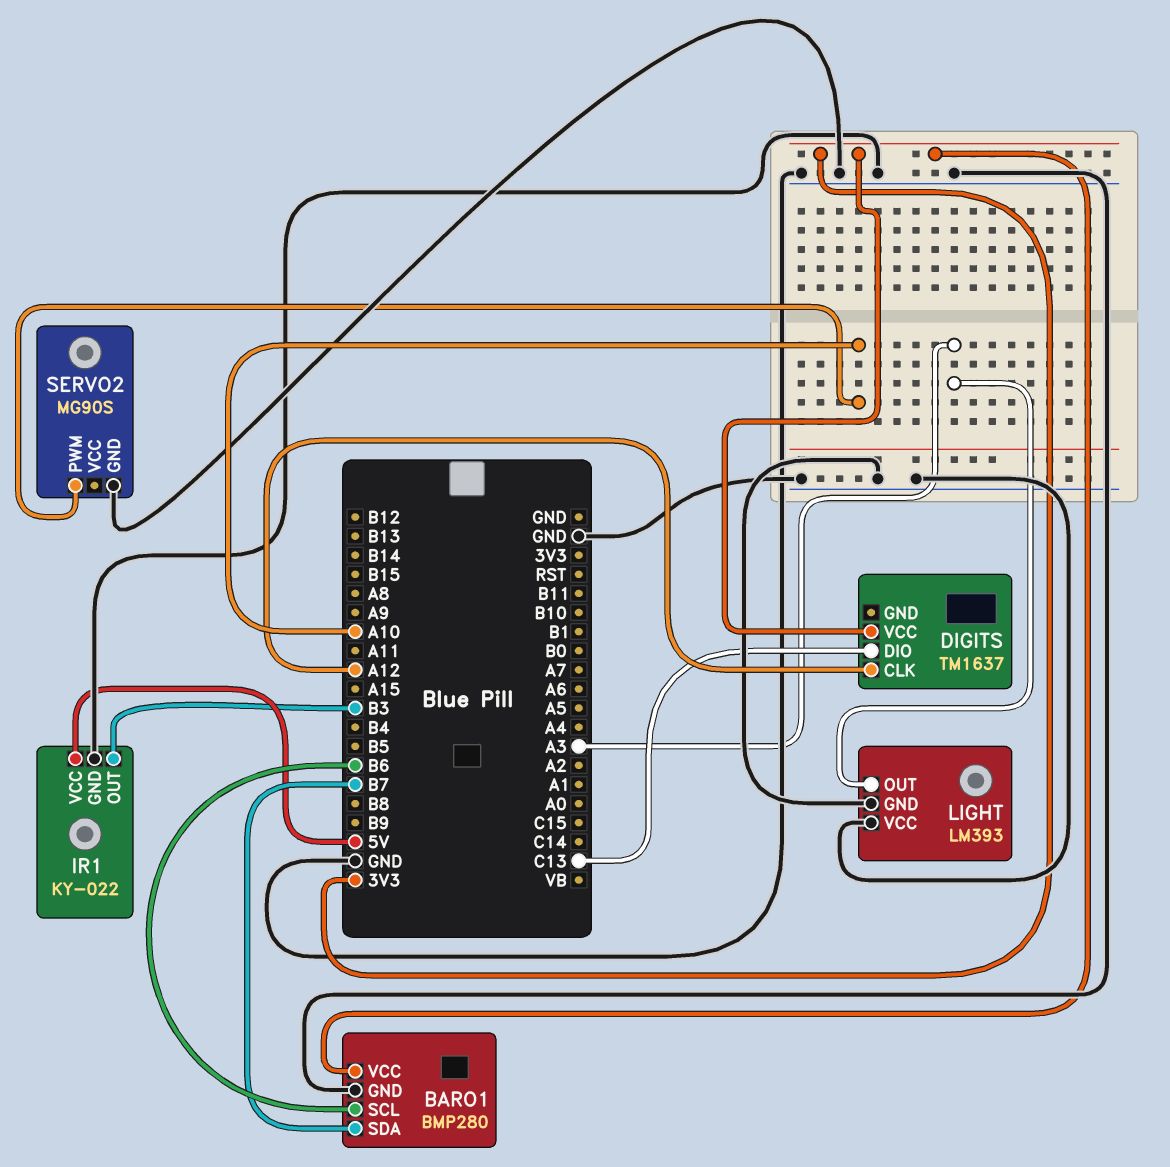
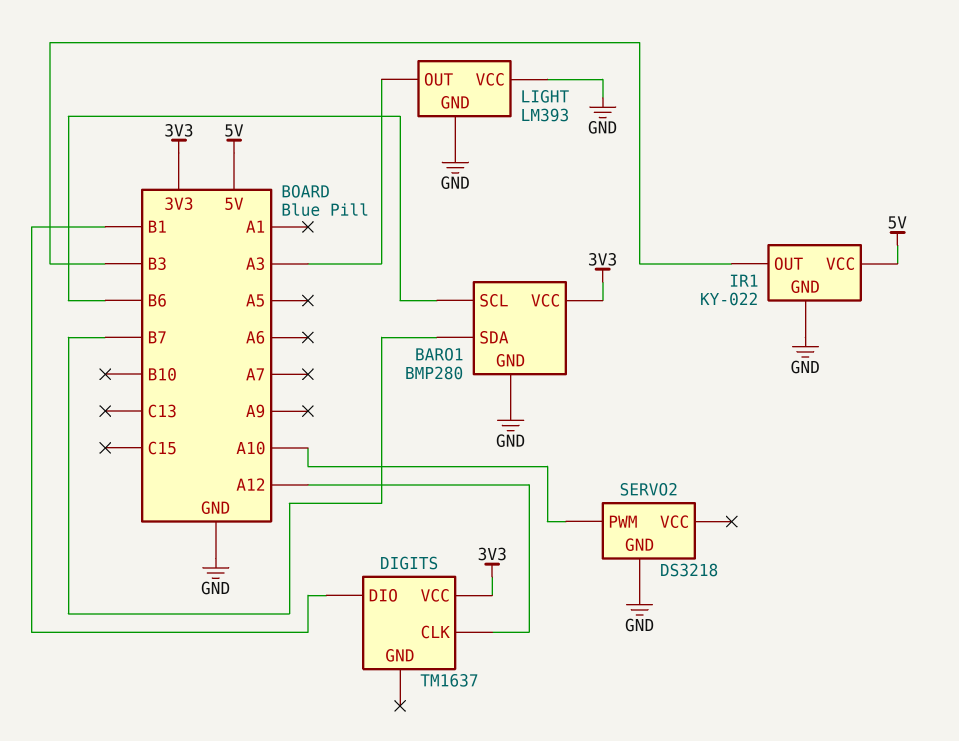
DIGITS pin DIO: C13 -> B1
SERVO2: MG90S -> DS3218

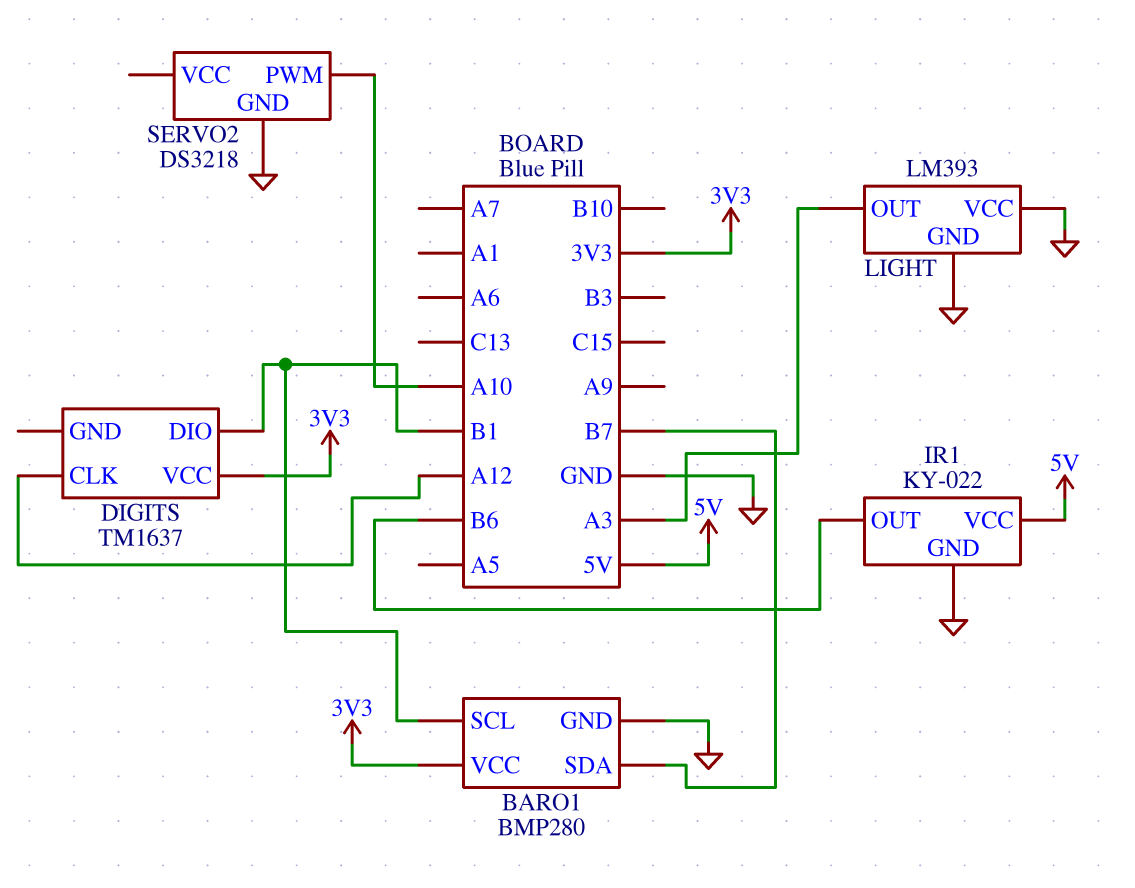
BARO1 pin SCL: B6 -> B1
IR1 pin OUT: B3 -> B6

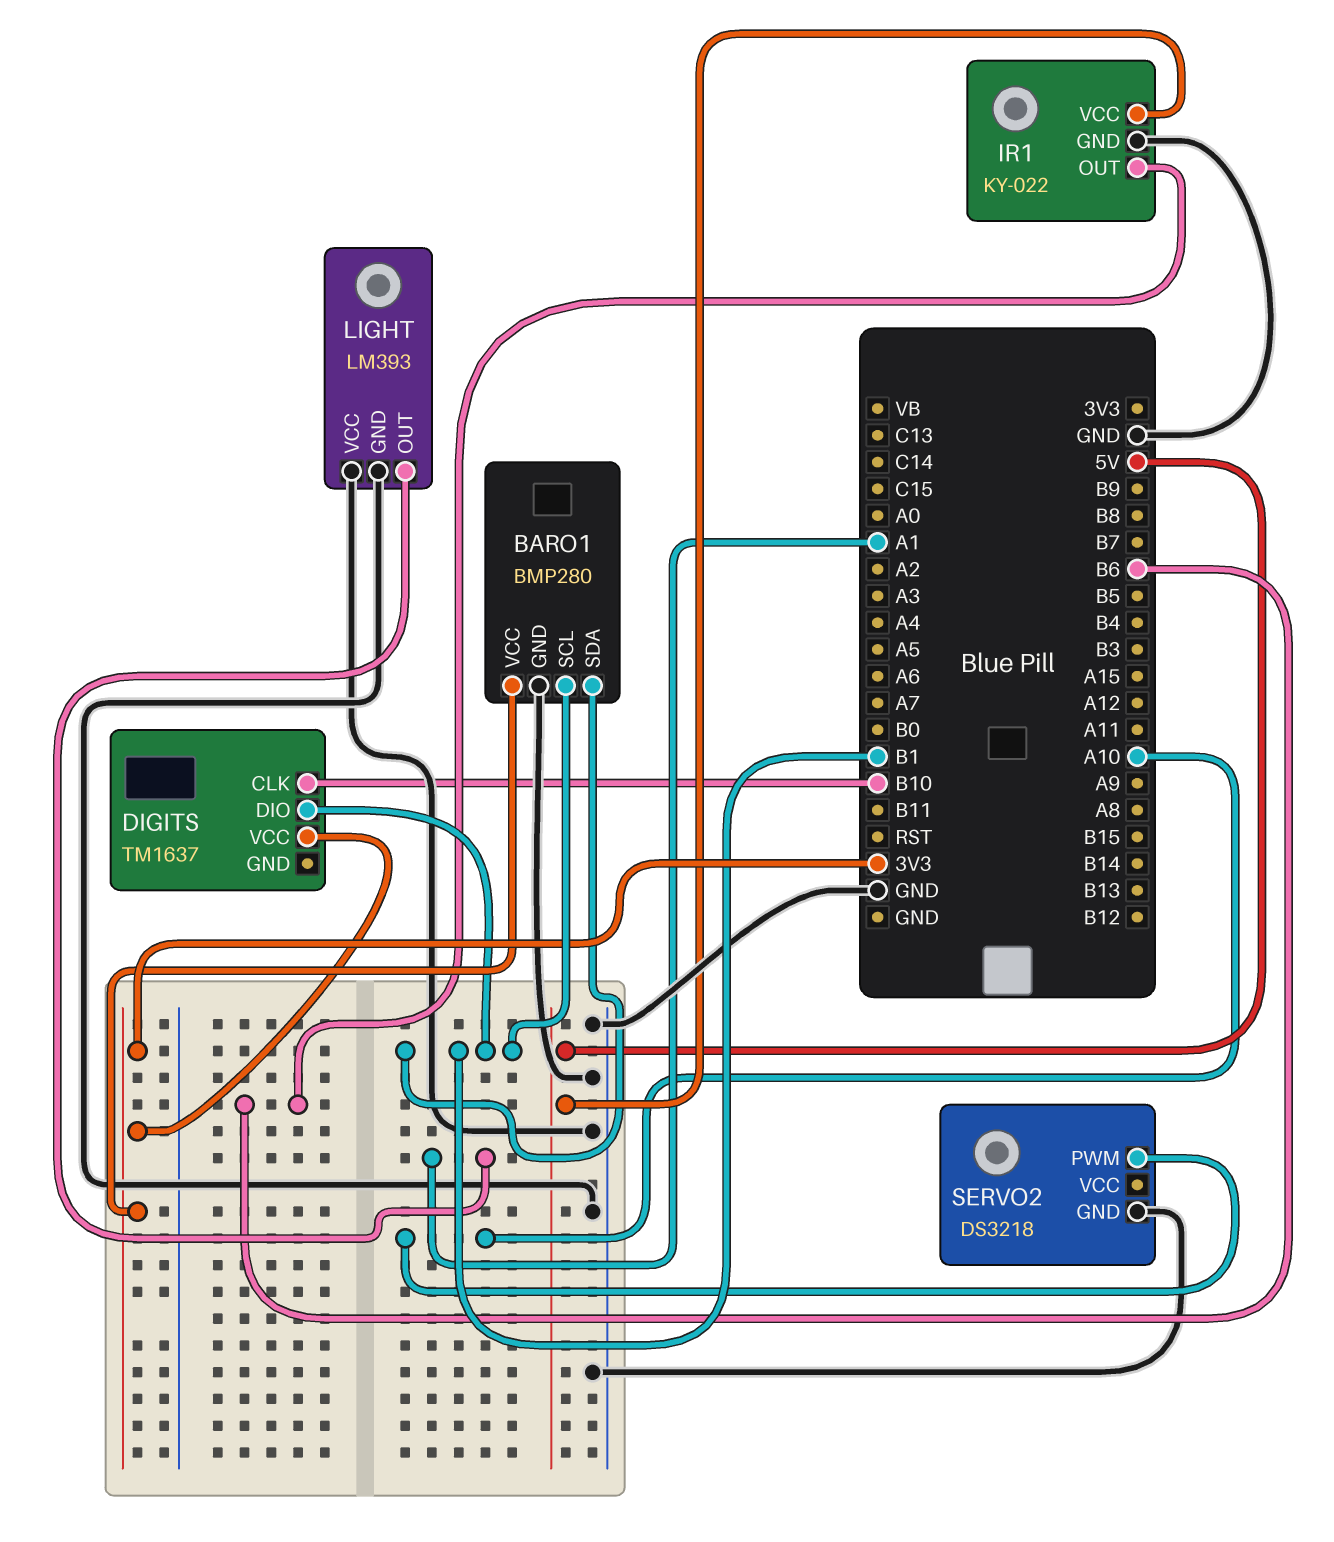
BARO1 pin SDA: B7 -> B1
DIGITS pin CLK: A12 -> B10
LIGHT pin OUT: A3 -> A1

